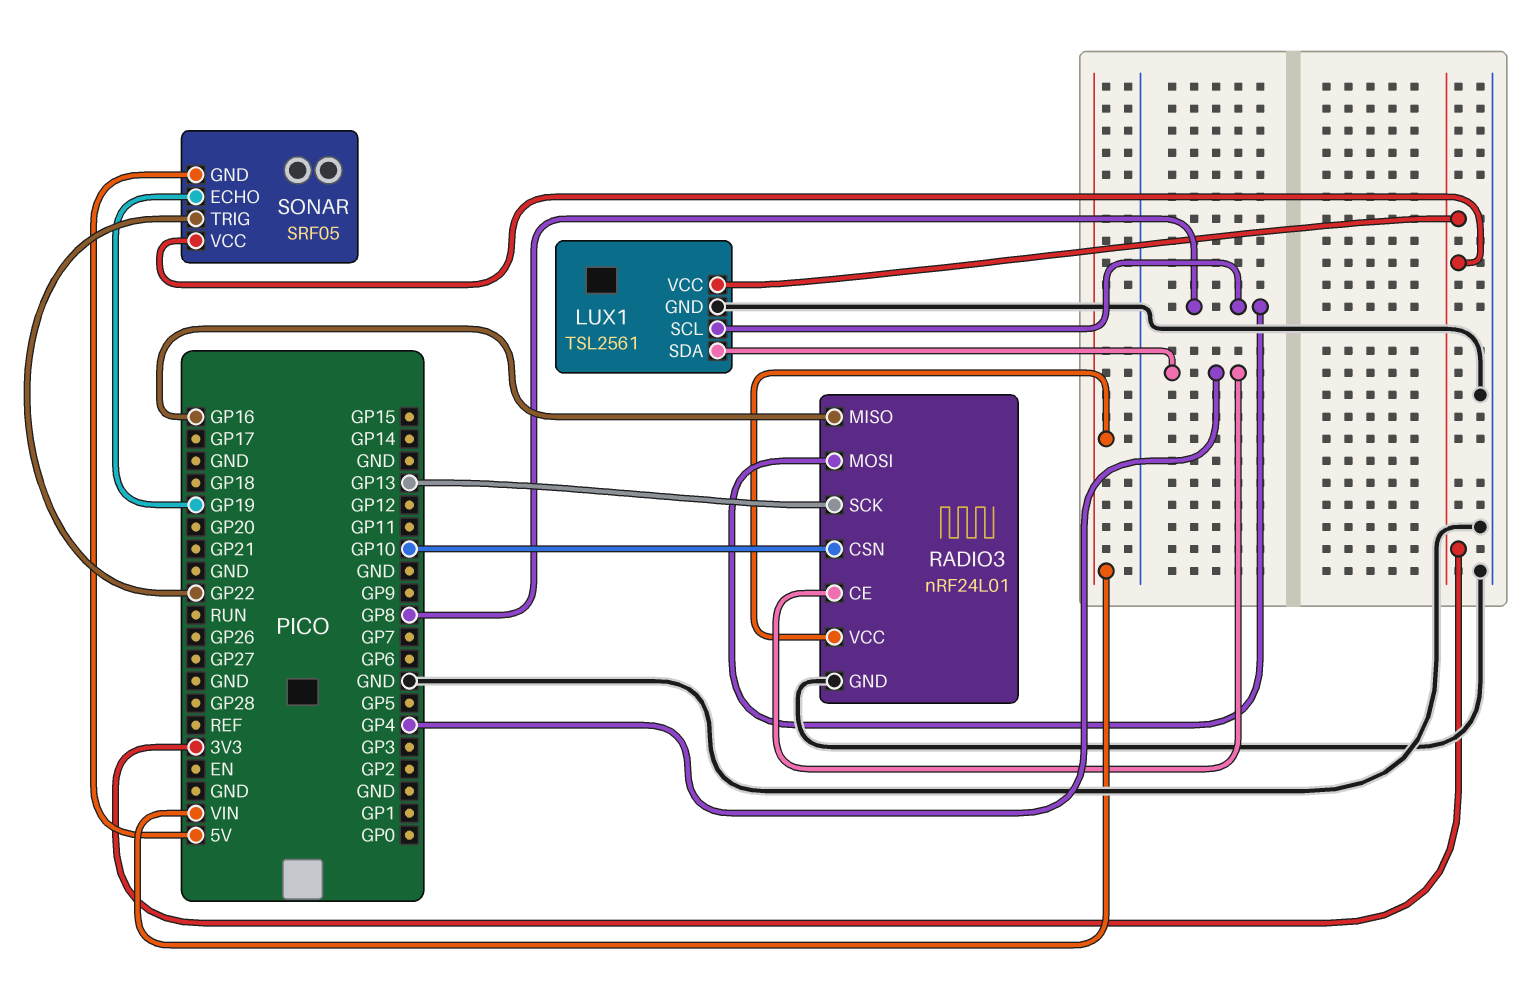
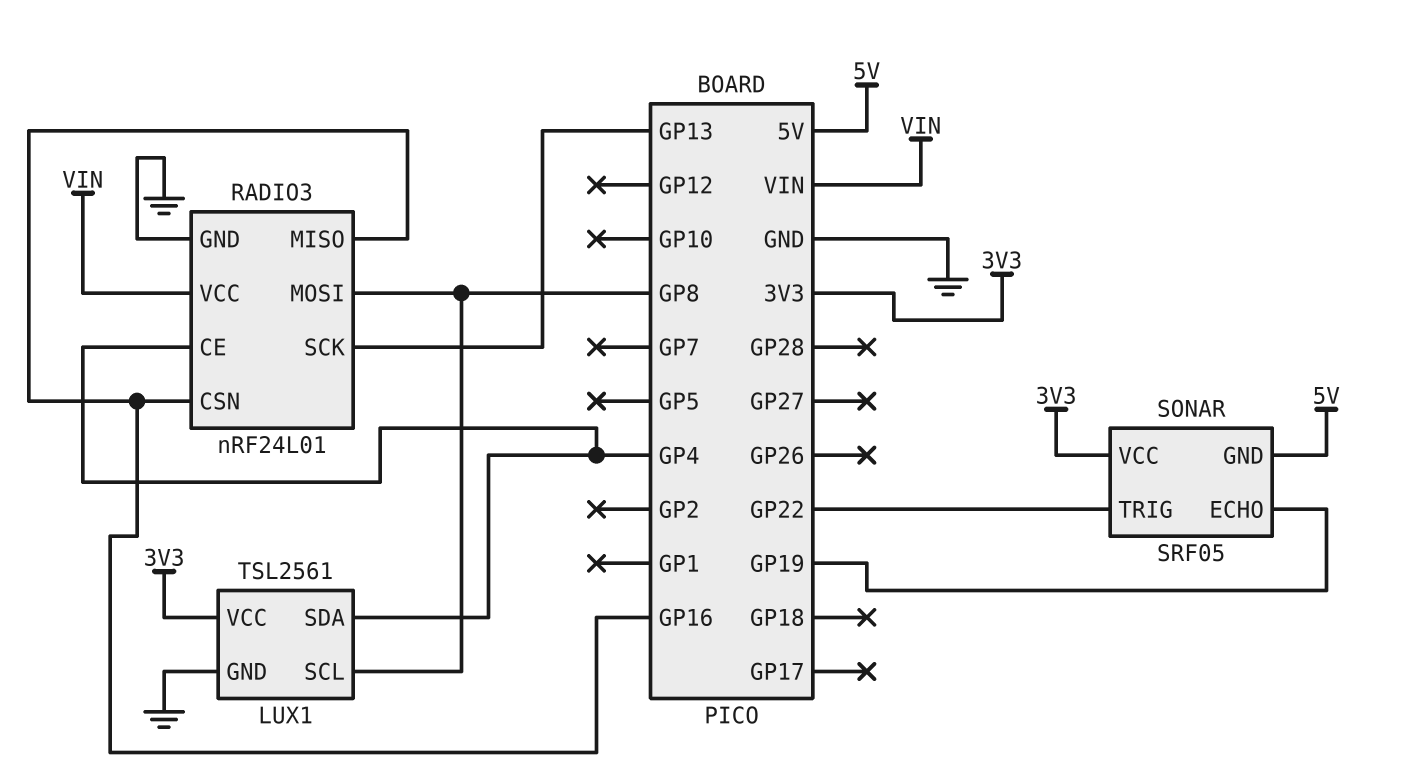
RADIO3 pin CSN: GP10 -> GP16

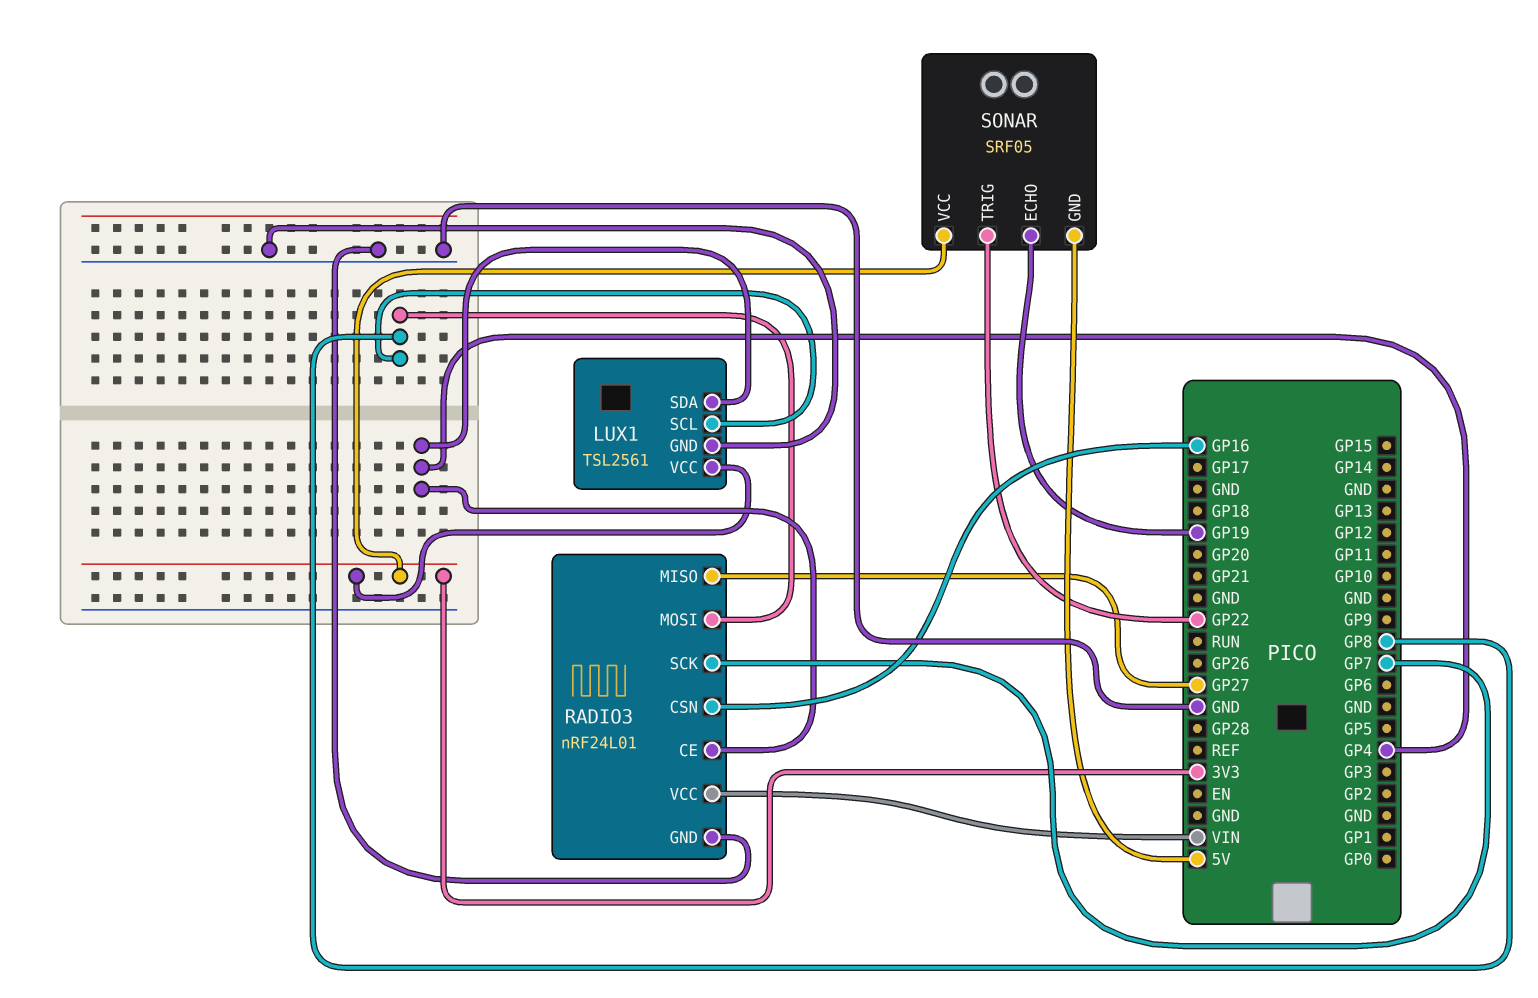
RADIO3 pin MISO: GP16 -> GP27
RADIO3 pin SCK: GP13 -> GP7

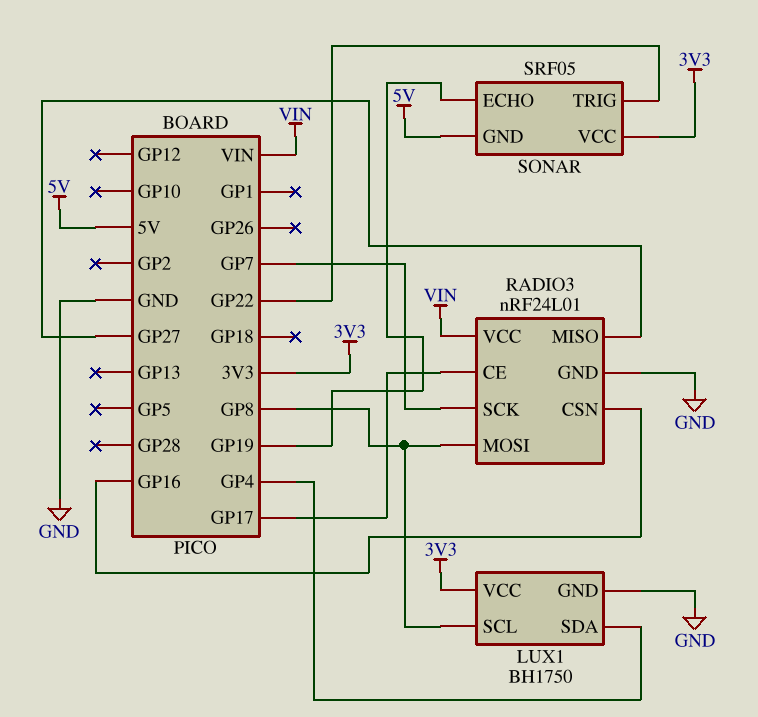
LUX1: TSL2561 -> BH1750
RADIO3 pin CE: GP4 -> GP17

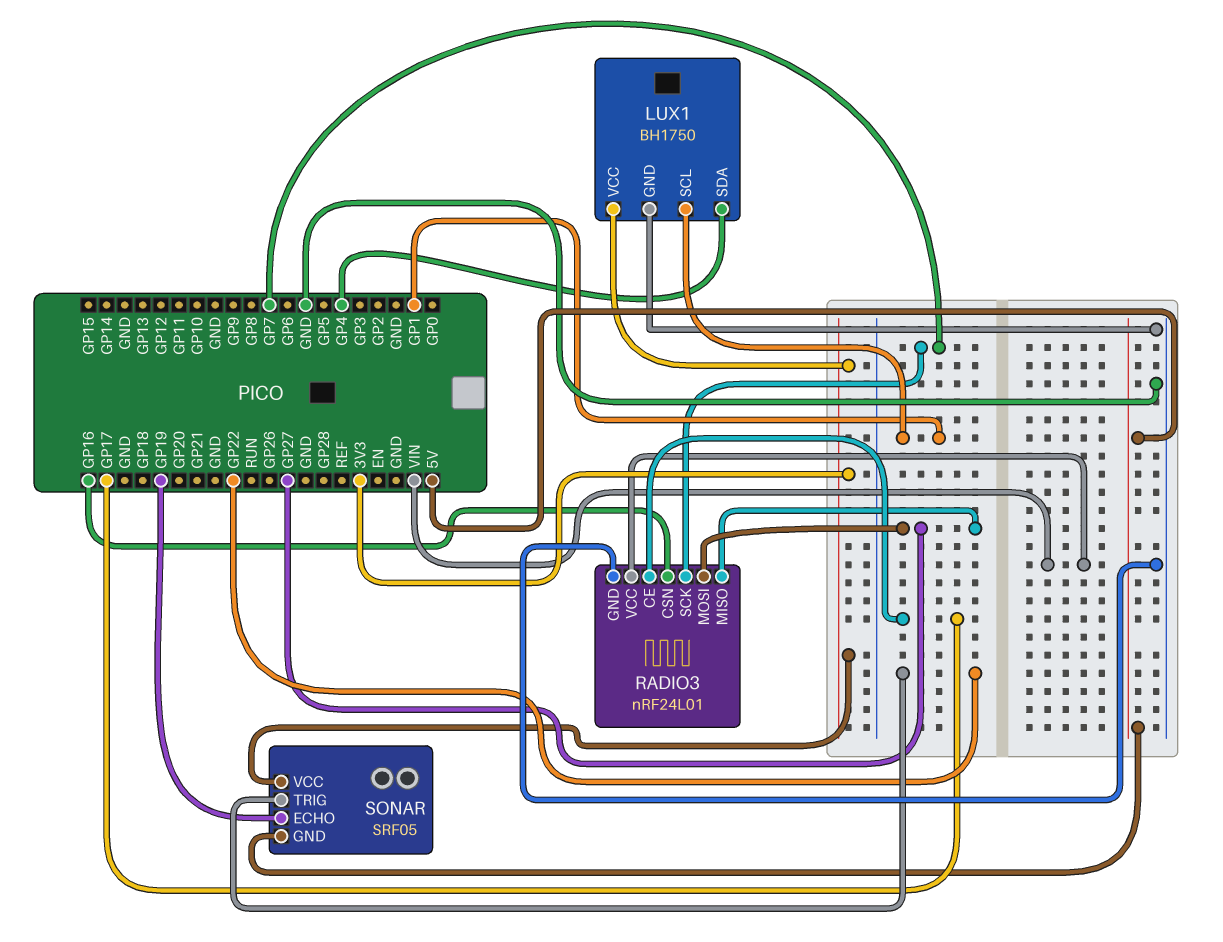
LUX1 pin SCL: GP8 -> GP1
RADIO3 pin MOSI: GP8 -> GP27

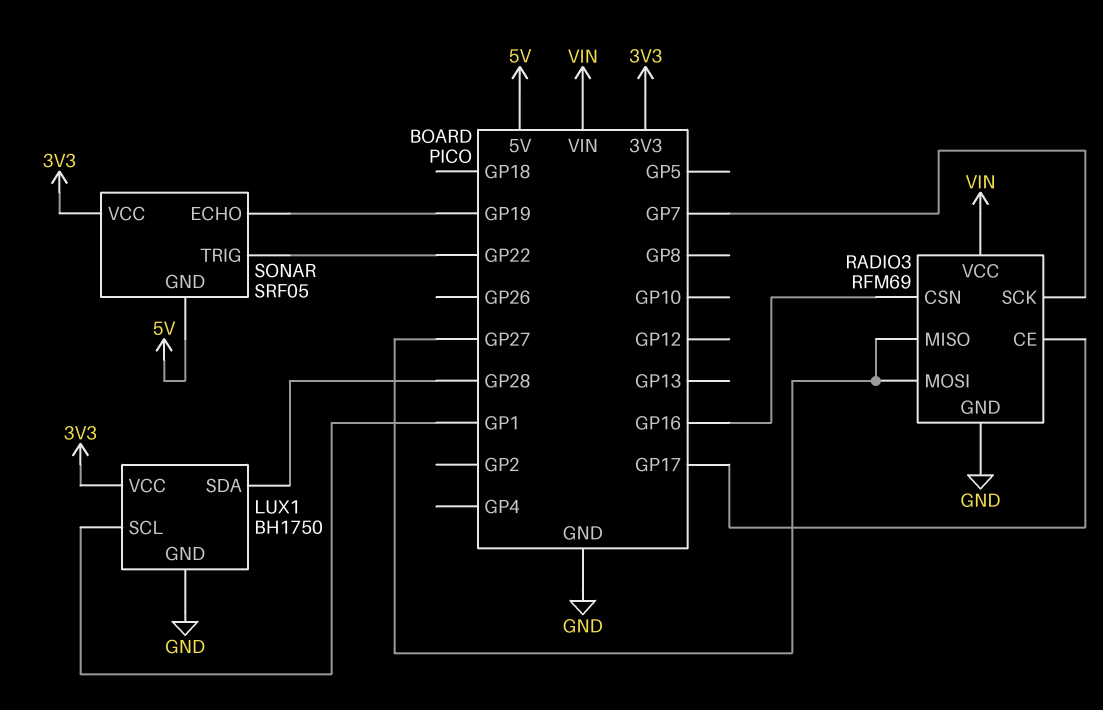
LUX1 pin SDA: GP4 -> GP28
RADIO3: nRF24L01 -> RFM69

